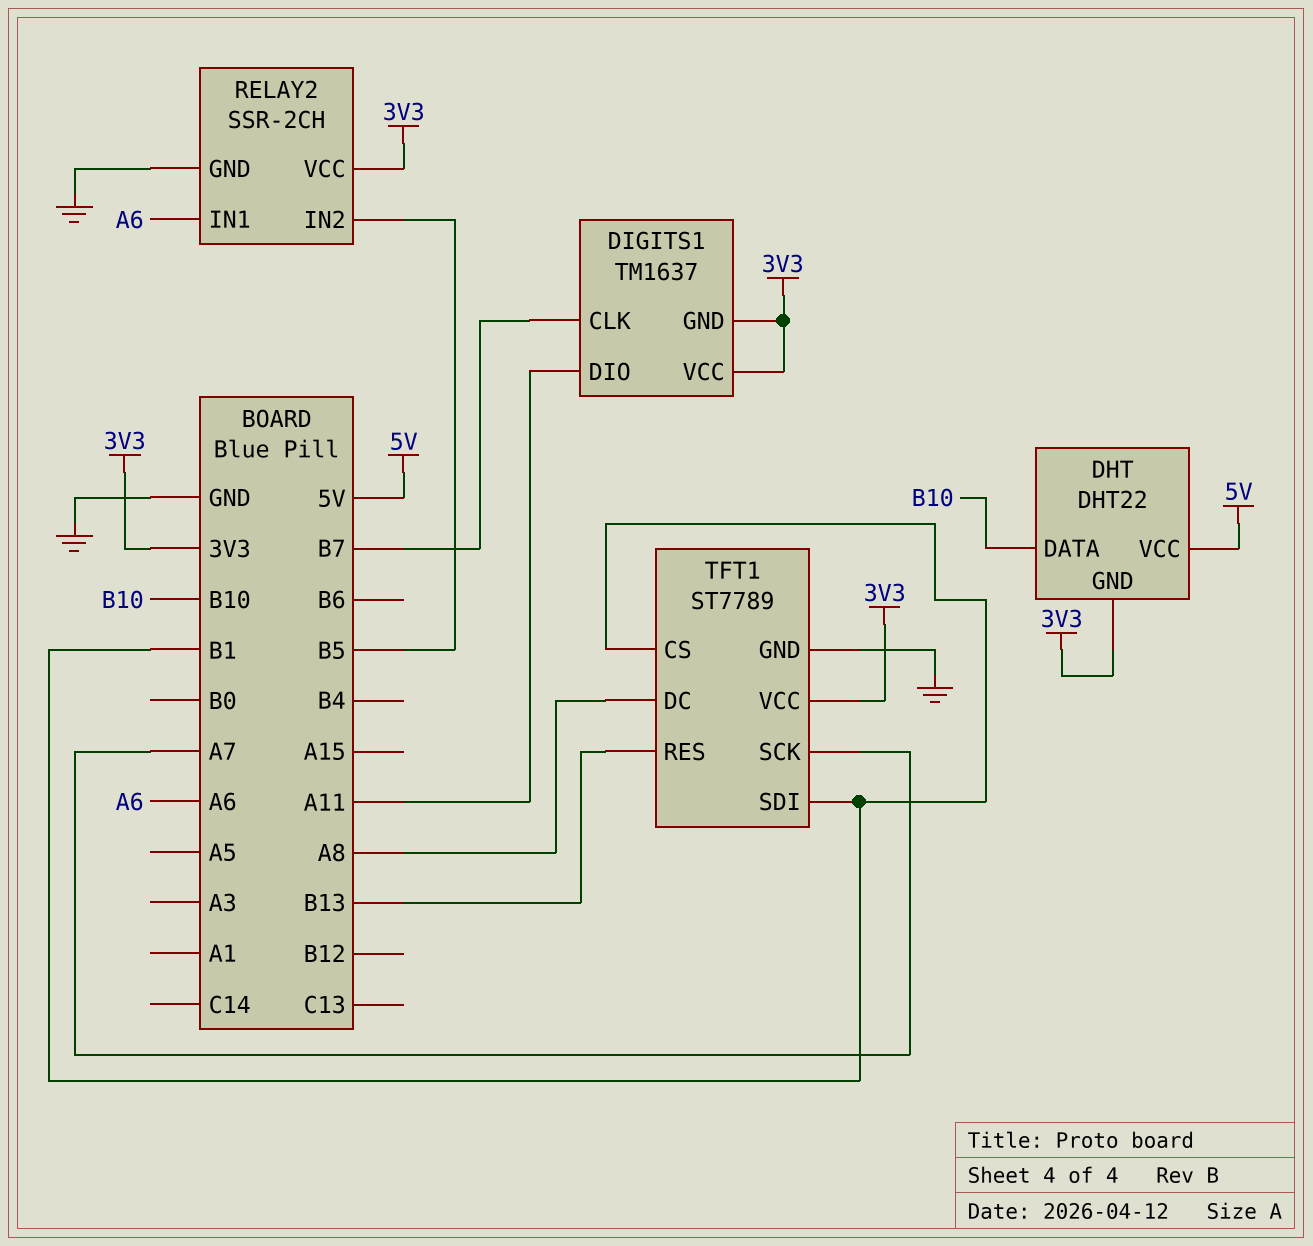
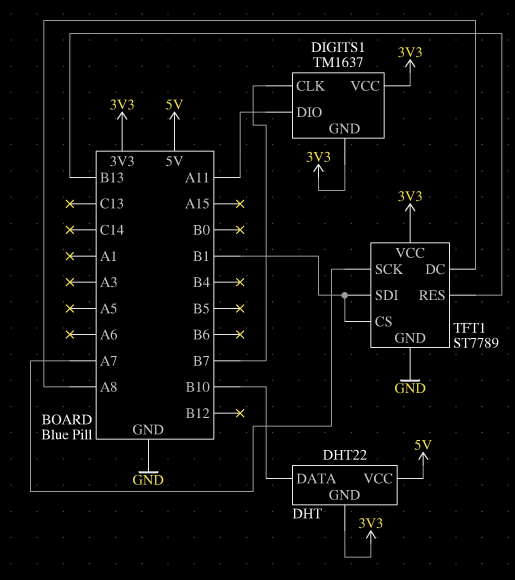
RELAY2: SSR-2CH -> none
RELAY2 pin GND: GND -> none
RELAY2 pin IN1: A6 -> none
RELAY2 pin IN2: B5 -> none
RELAY2 pin VCC: 3V3 -> none

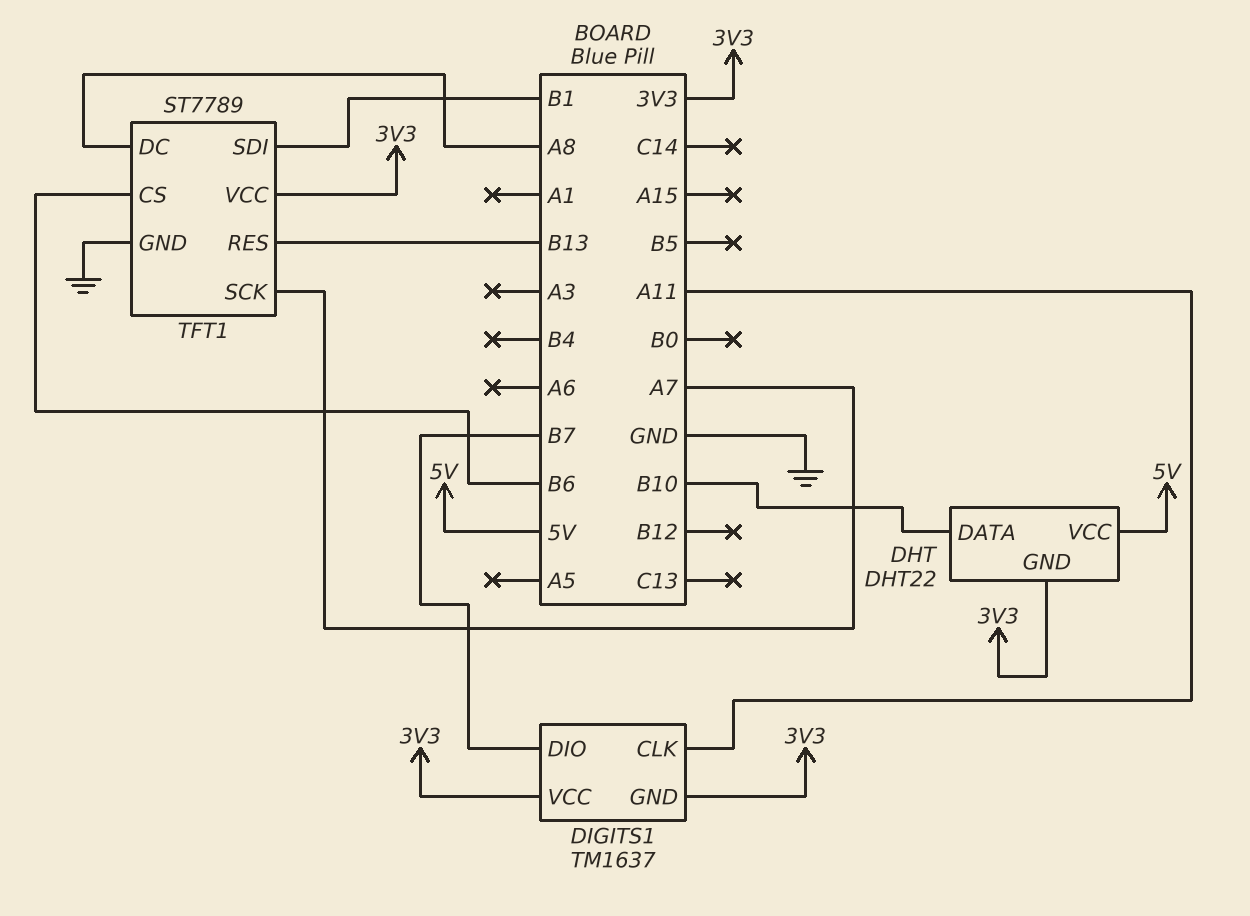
DIGITS1 pin CLK: B7 -> A11
DIGITS1 pin DIO: A11 -> B7
TFT1 pin CS: B1 -> B6

